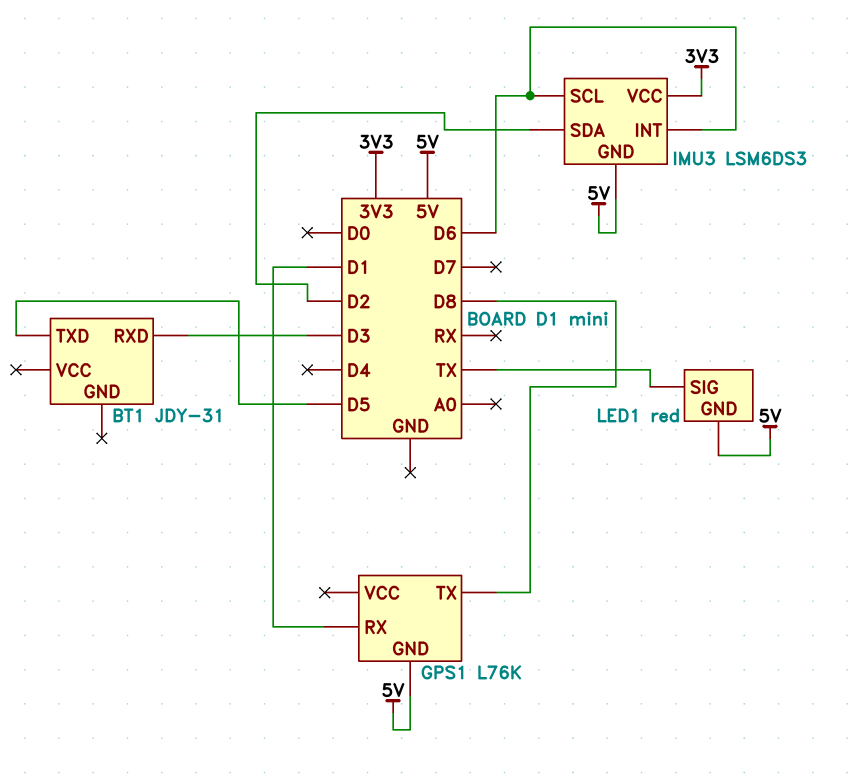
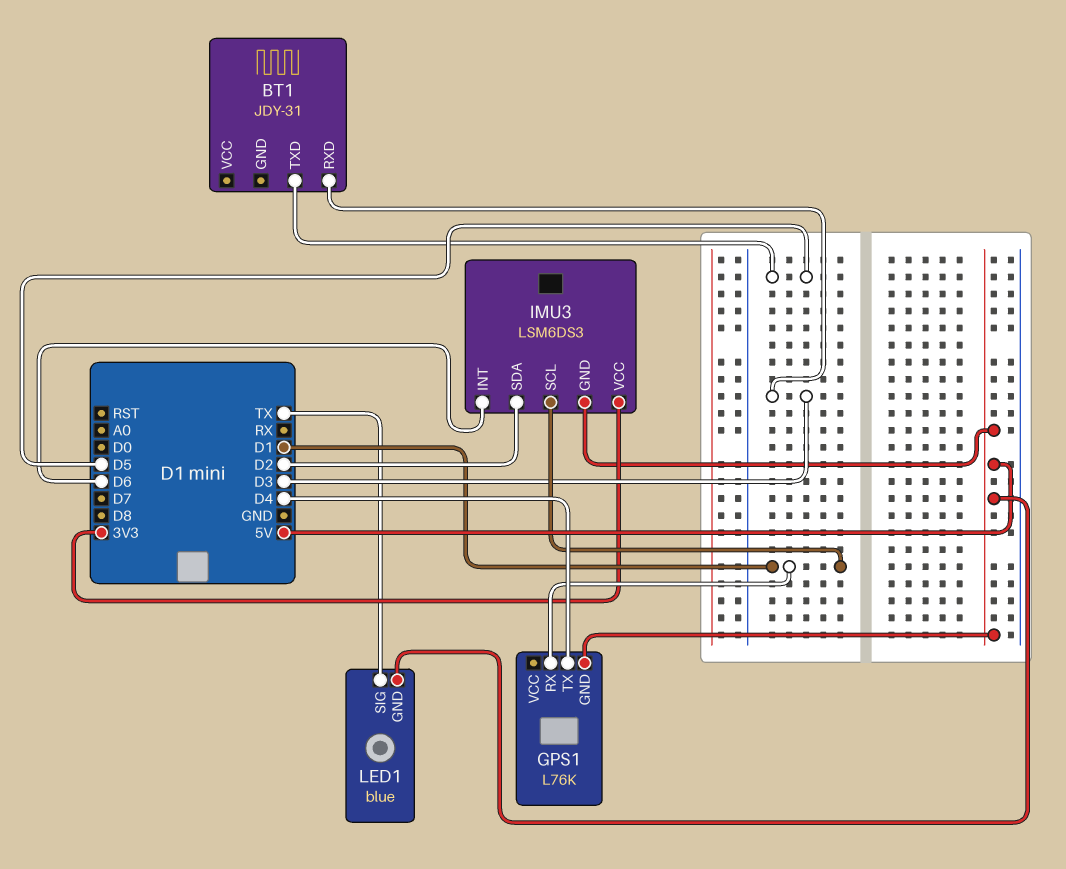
GPS1 pin TX: D8 -> D4
IMU3 pin SCL: D6 -> D1
LED1: red -> blue

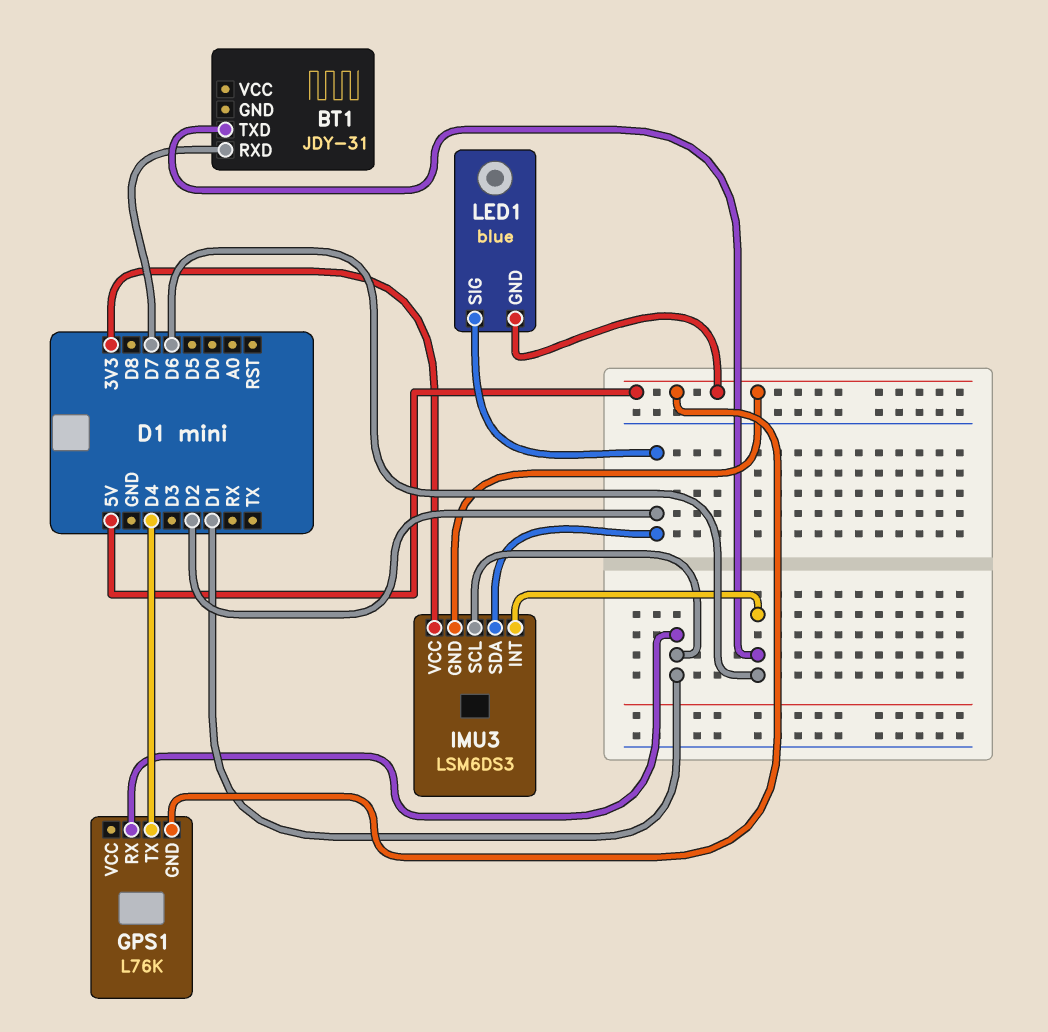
BT1 pin RXD: D3 -> D7
BT1 pin TXD: D5 -> D6
LED1 pin SIG: TX -> D2

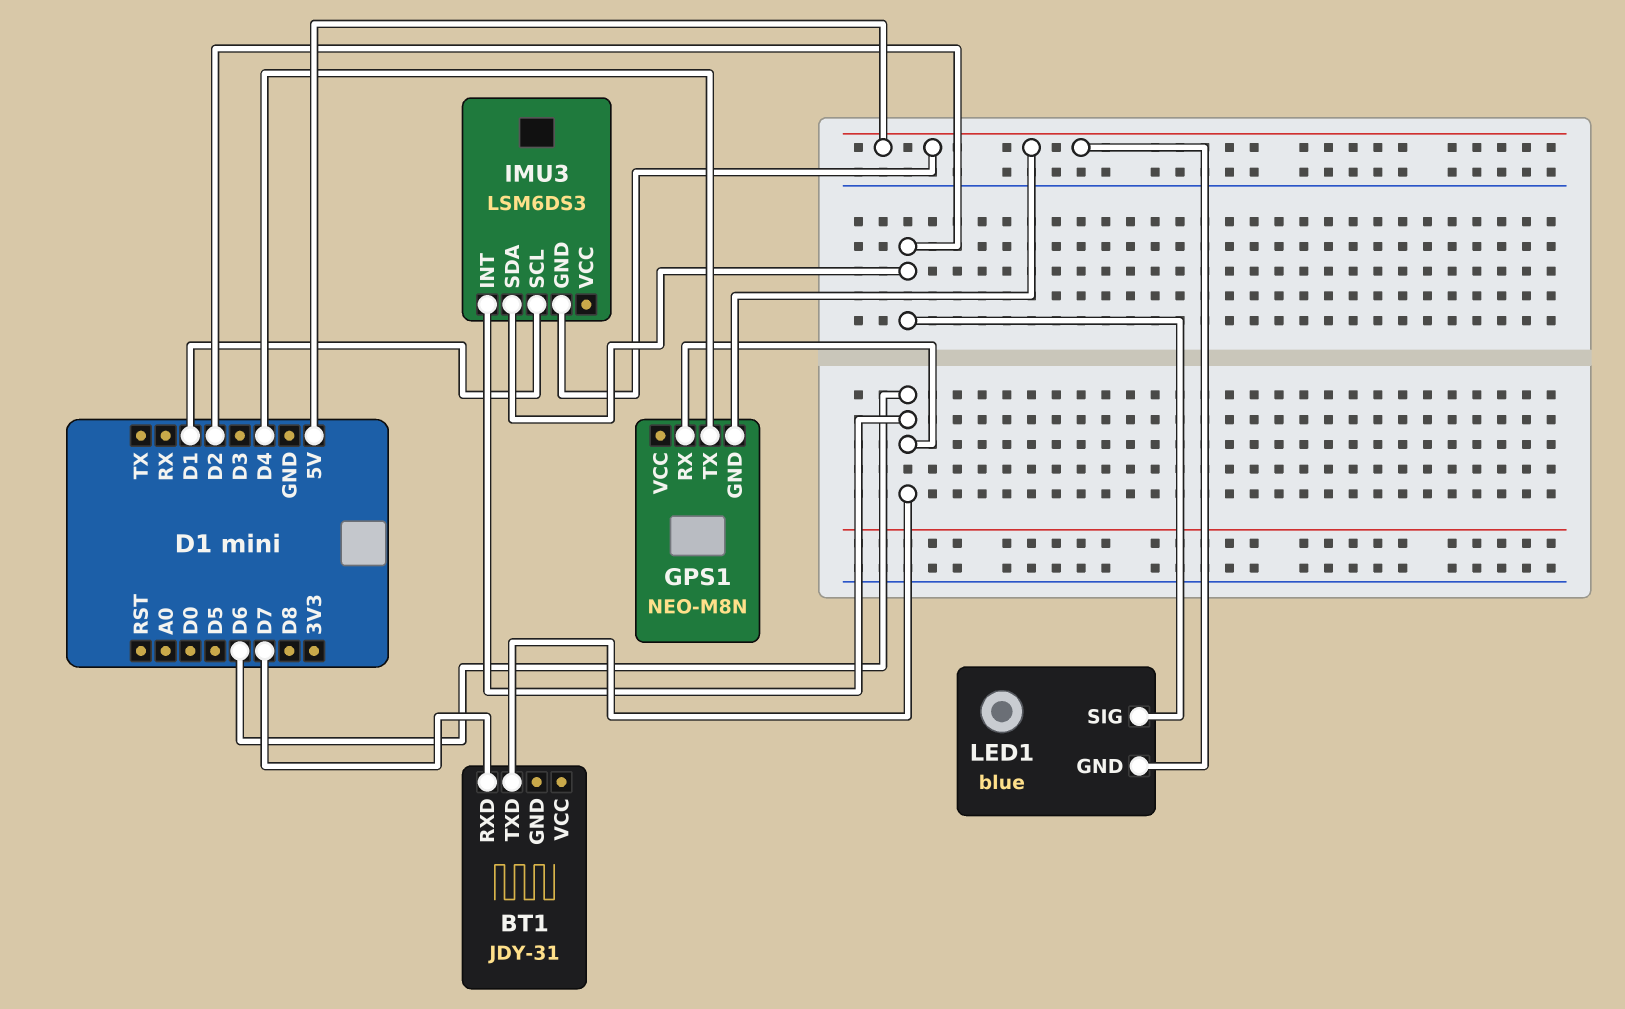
GPS1: L76K -> NEO-M8N
GPS1 pin RX: D1 -> D6
IMU3 pin VCC: 3V3 -> none

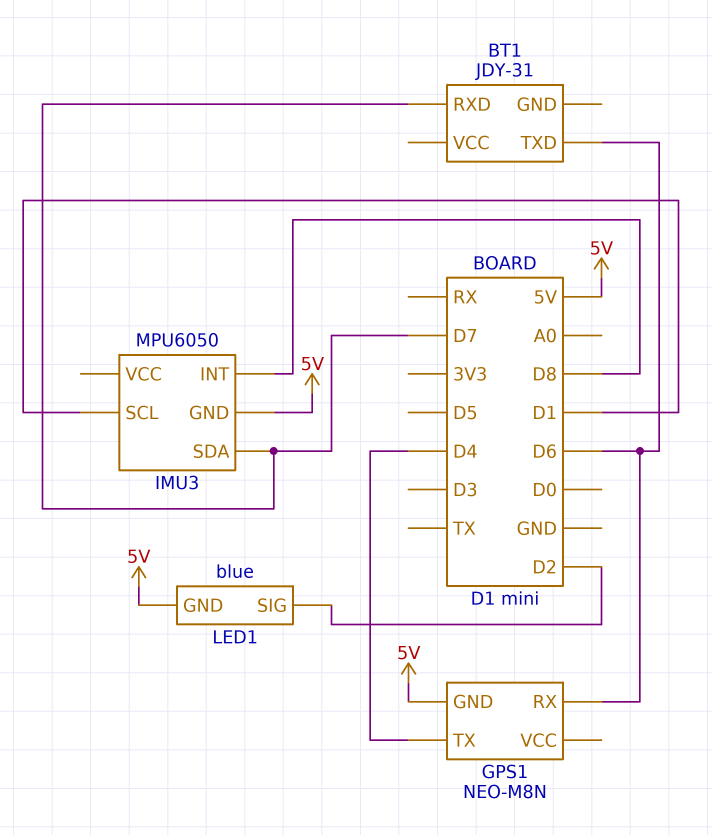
IMU3: LSM6DS3 -> MPU6050
IMU3 pin INT: D6 -> D8
IMU3 pin SDA: D2 -> D7

